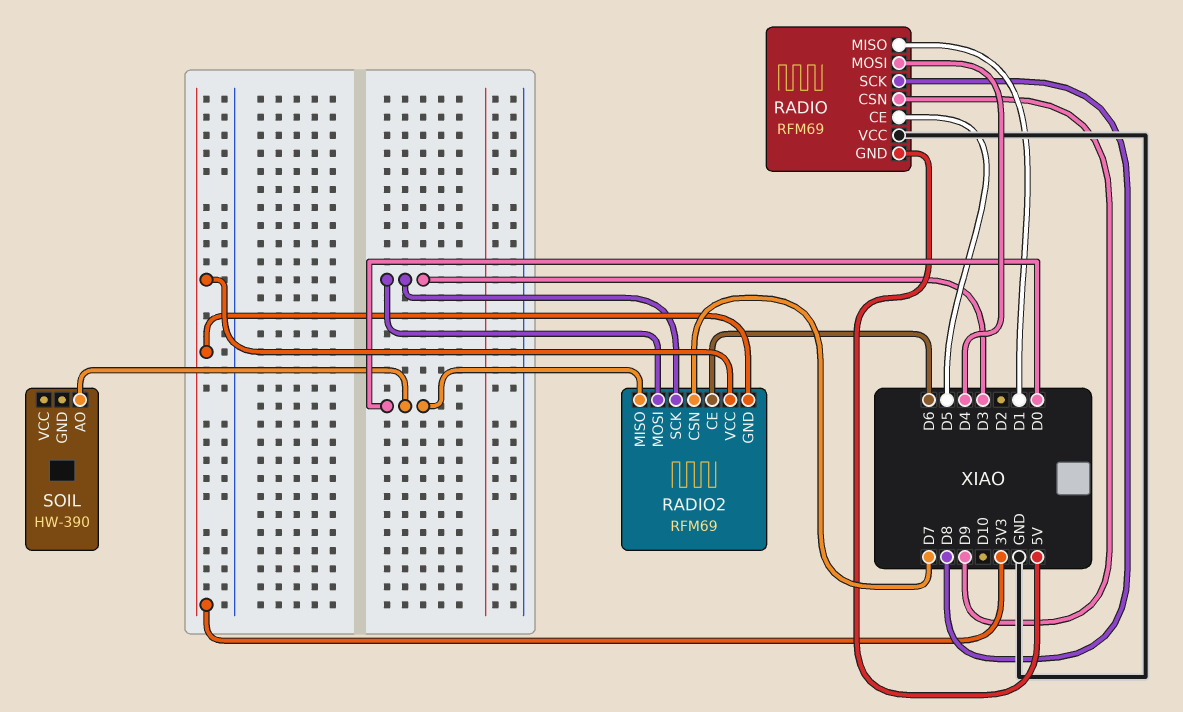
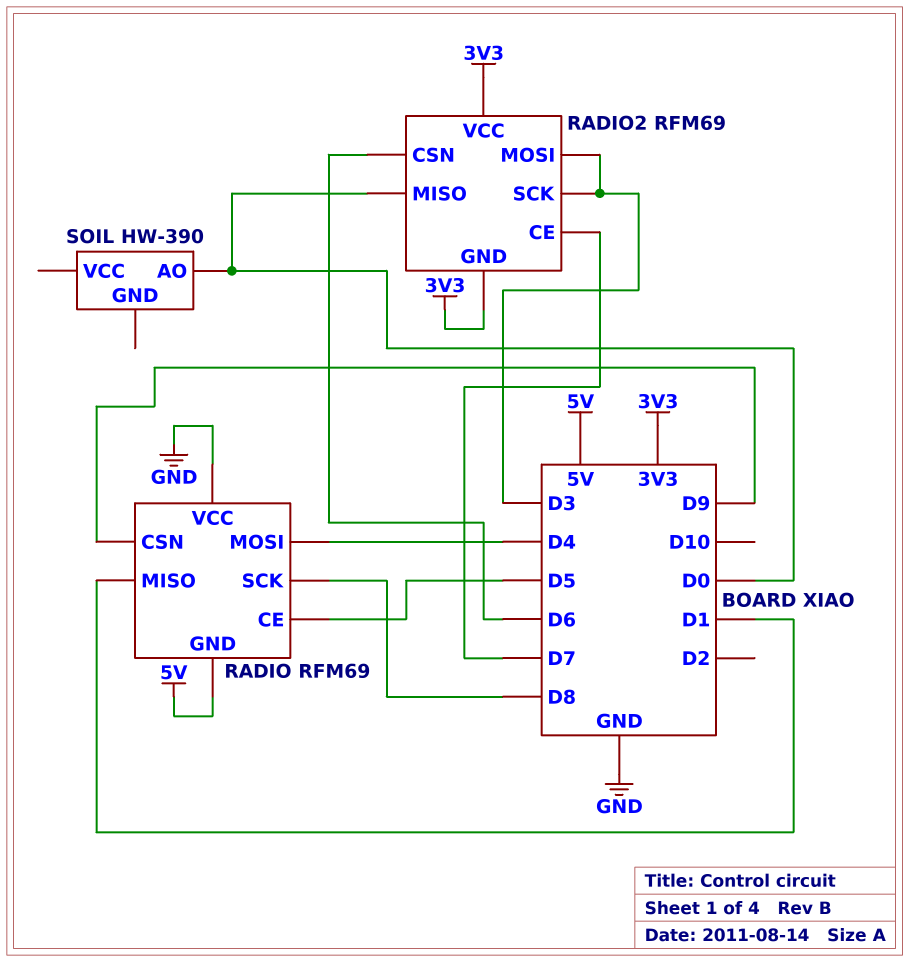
RADIO2 pin CE: D6 -> D7
RADIO2 pin CSN: D7 -> D6

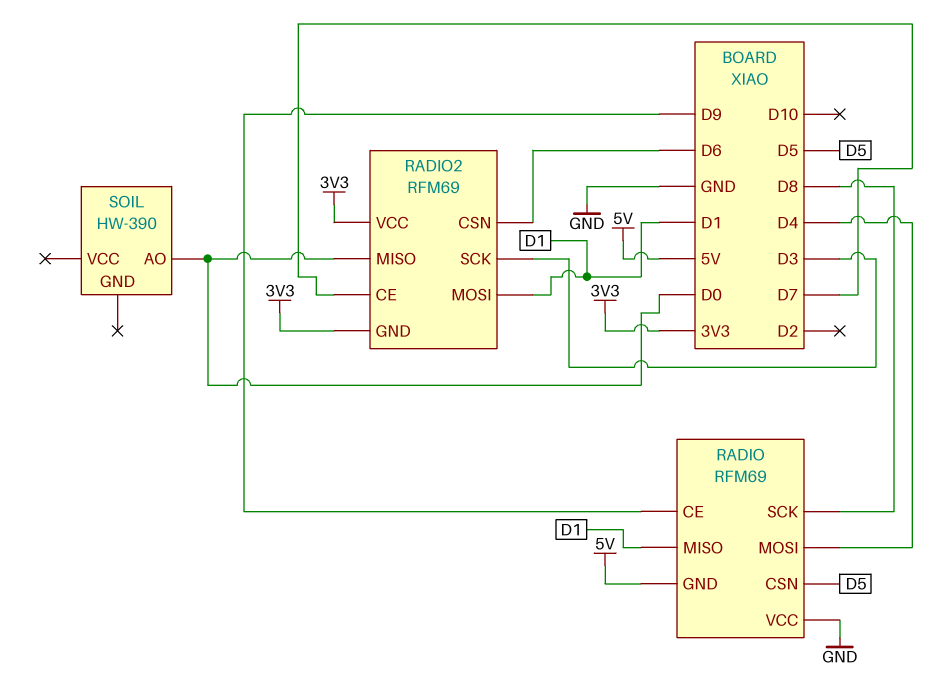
RADIO pin CE: D5 -> D9
RADIO pin CSN: D9 -> D5
RADIO2 pin MOSI: D3 -> D1

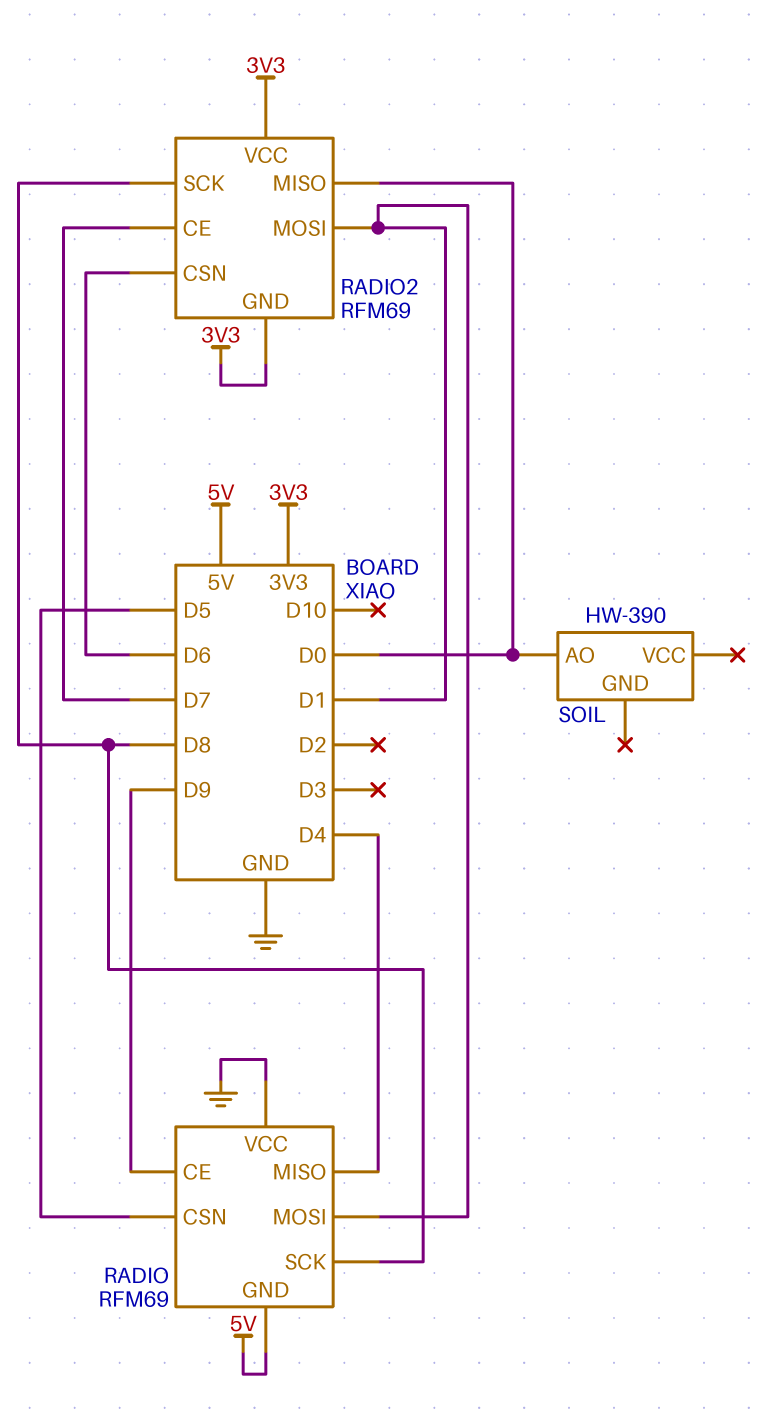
RADIO pin MISO: D1 -> D4
RADIO pin MOSI: D4 -> D1
RADIO2 pin SCK: D3 -> D8

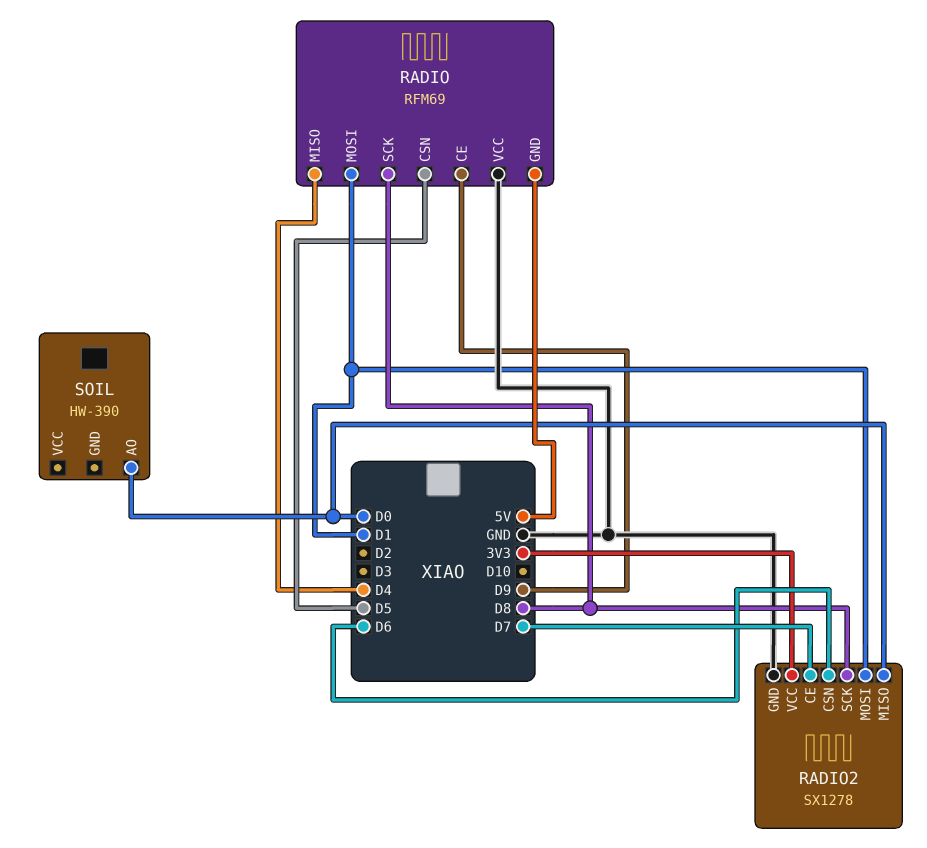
RADIO2: RFM69 -> SX1278
RADIO2 pin GND: 3V3 -> GND

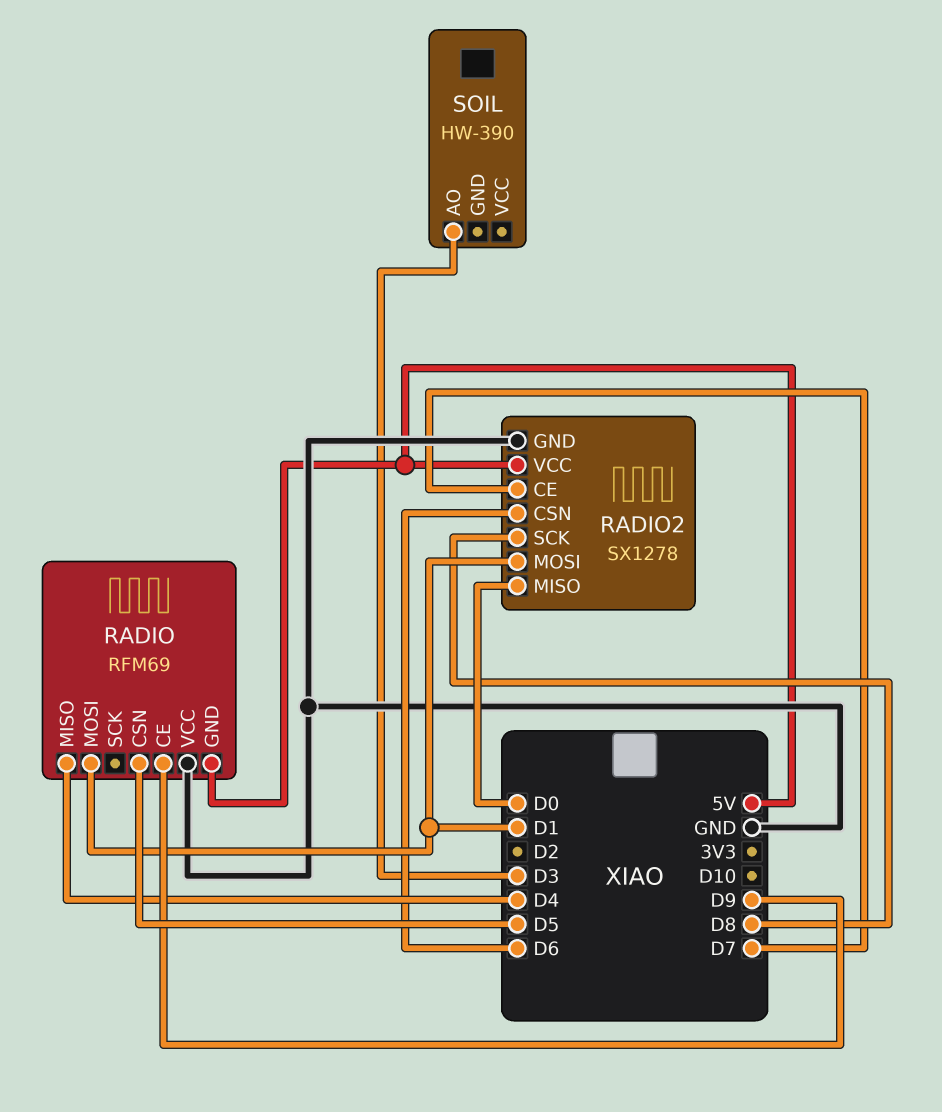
RADIO pin SCK: D8 -> none
RADIO2 pin VCC: 3V3 -> 5V
SOIL pin AO: D0 -> D3

